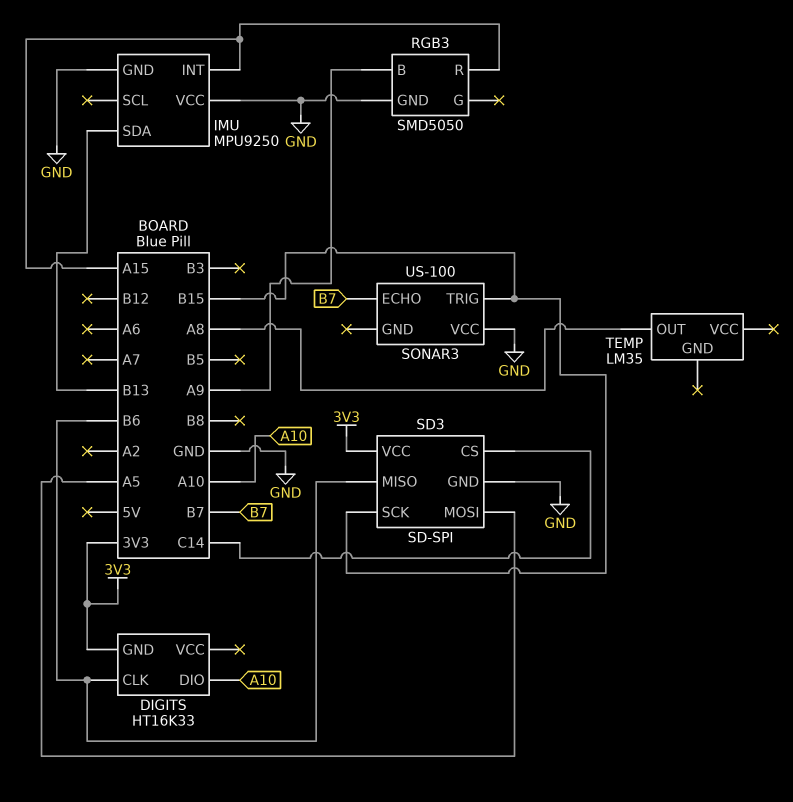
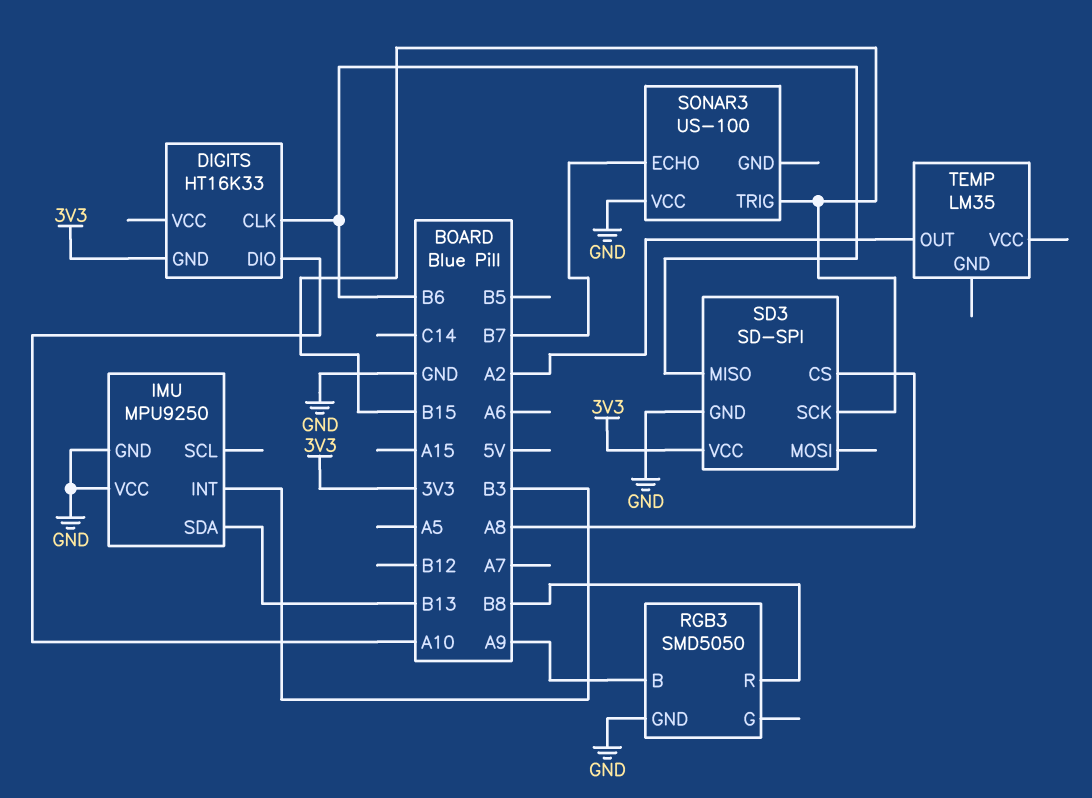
IMU pin INT: A15 -> B3
RGB3 pin R: A15 -> B8
SD3 pin CS: C14 -> A8
SD3 pin MOSI: A5 -> none
TEMP pin OUT: A8 -> A2

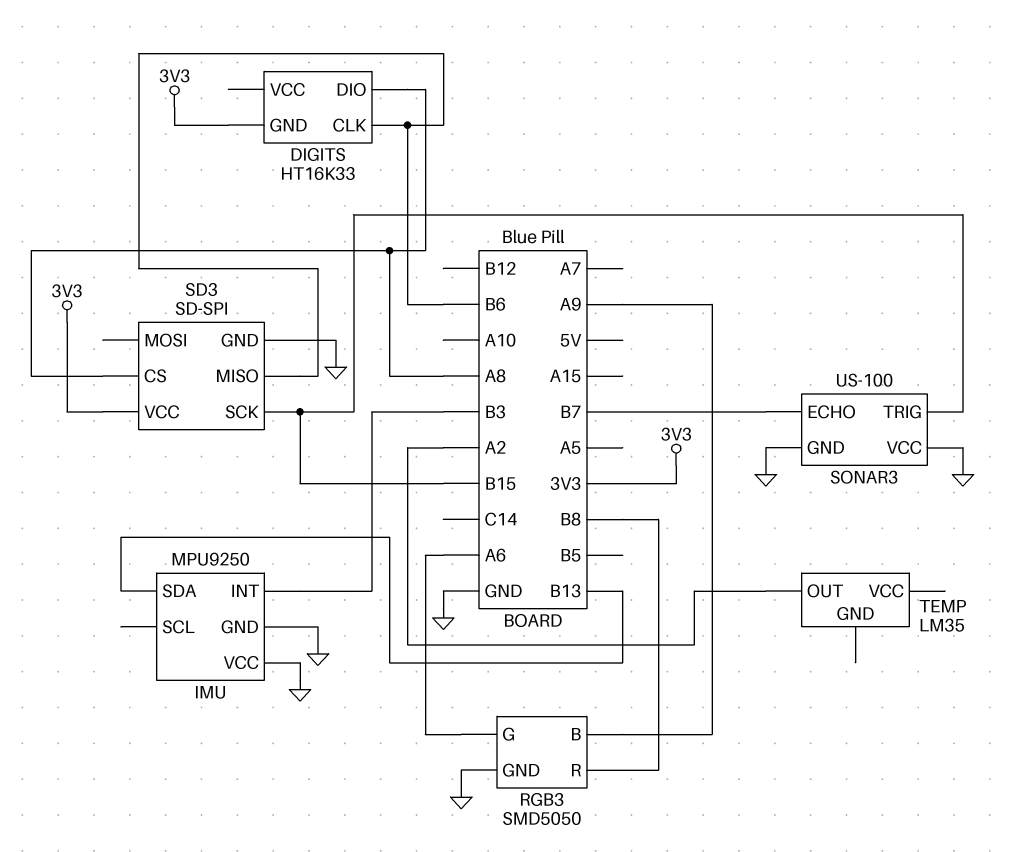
DIGITS pin DIO: A10 -> A8
RGB3 pin G: none -> A6
SONAR3 pin GND: none -> GND

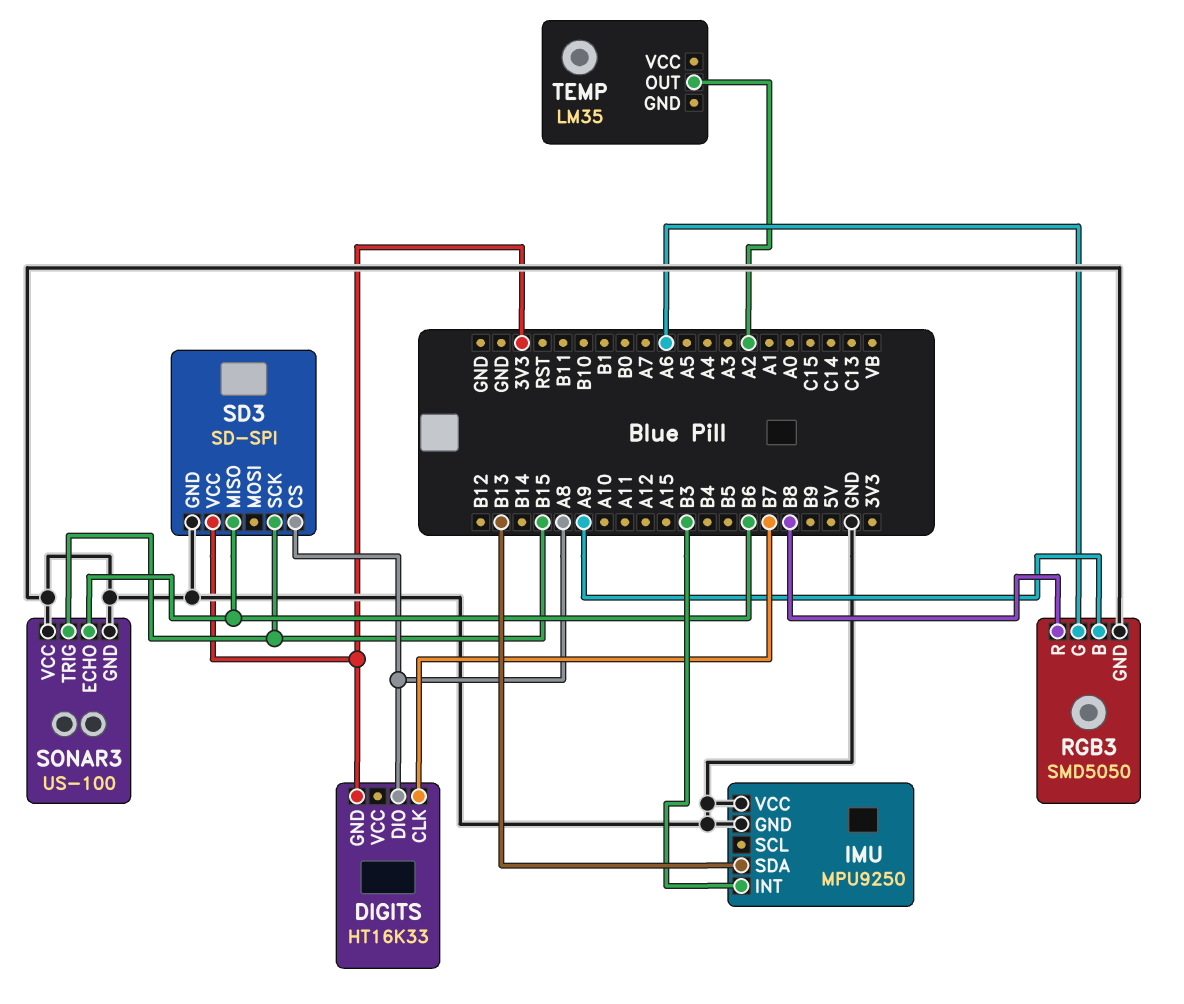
DIGITS pin CLK: B6 -> B7
SONAR3 pin ECHO: B7 -> B6

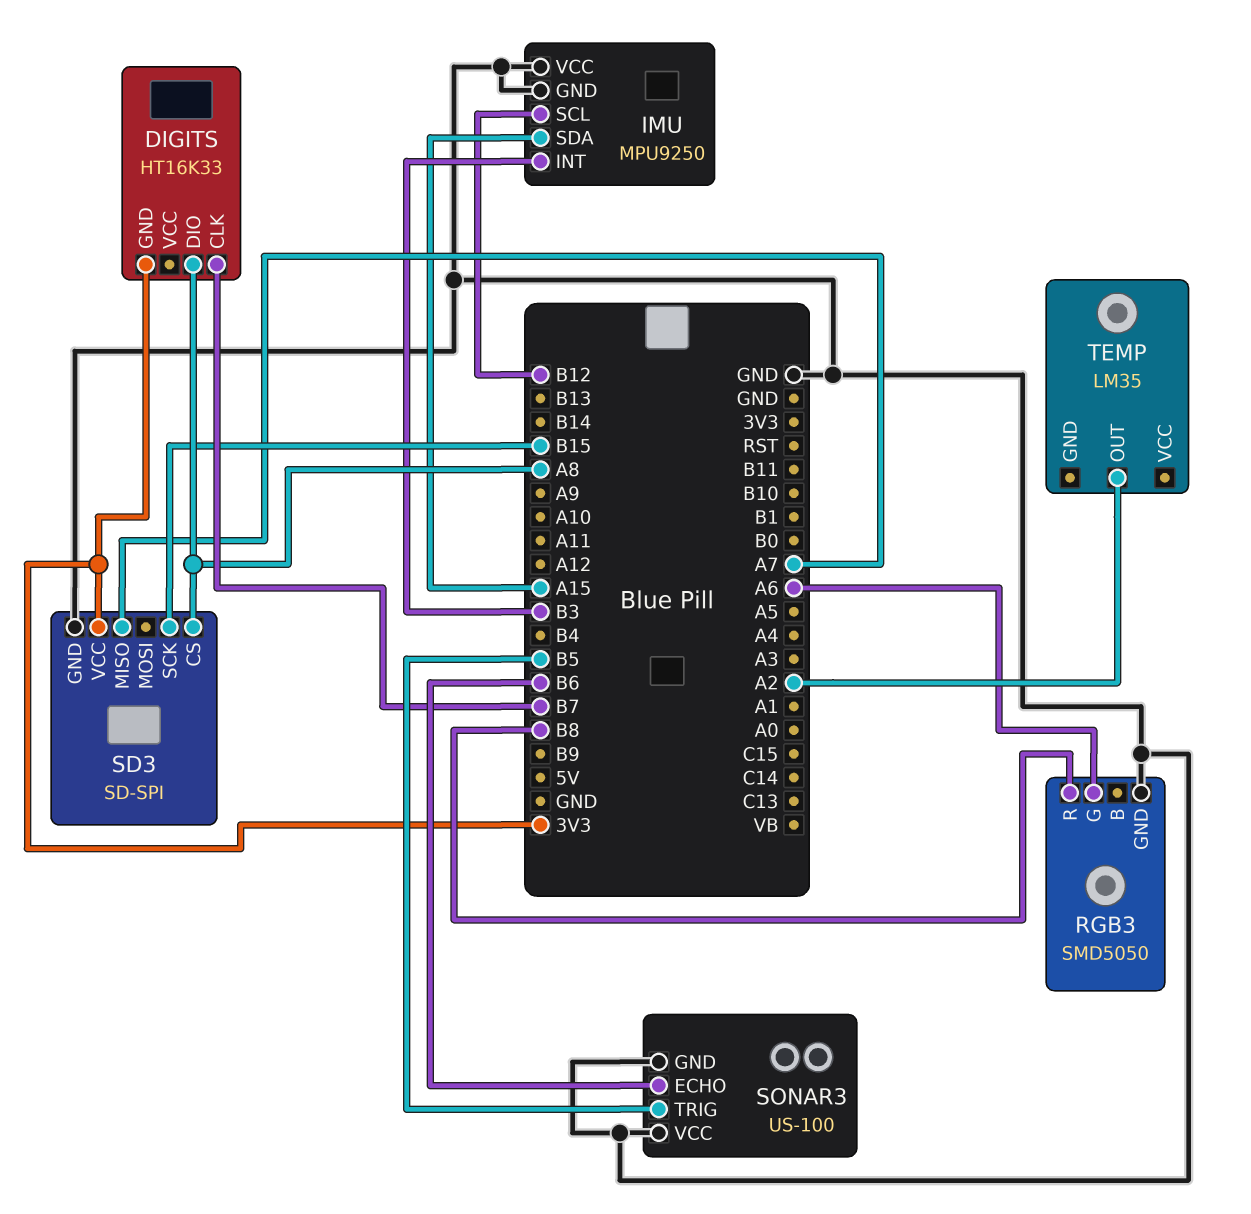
IMU pin SCL: none -> B12
IMU pin SDA: B13 -> A15
RGB3 pin B: A9 -> none
SD3 pin MISO: B6 -> A7
SONAR3 pin TRIG: B15 -> B5

